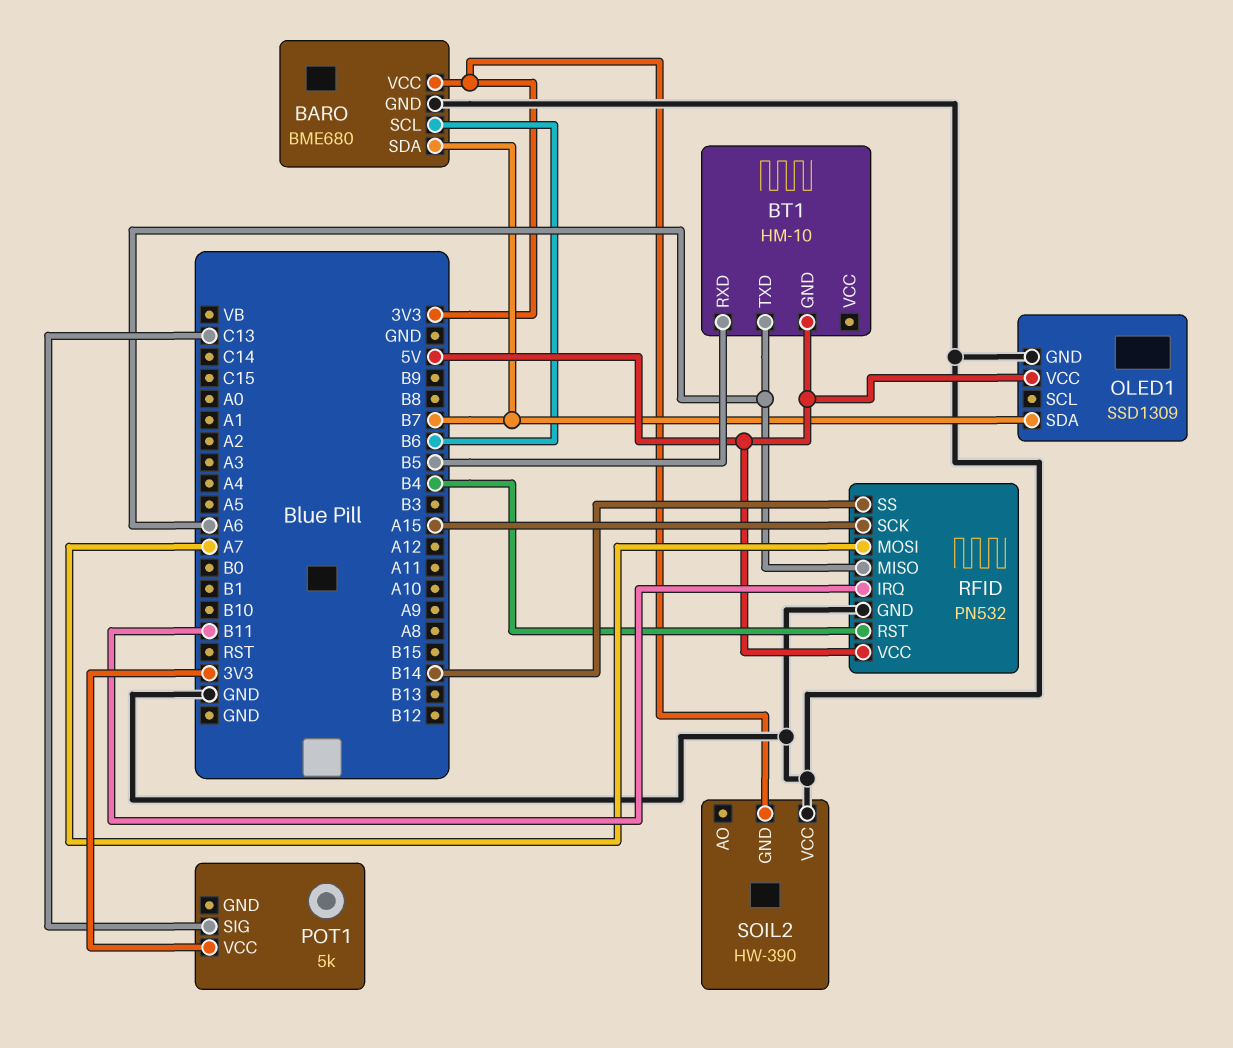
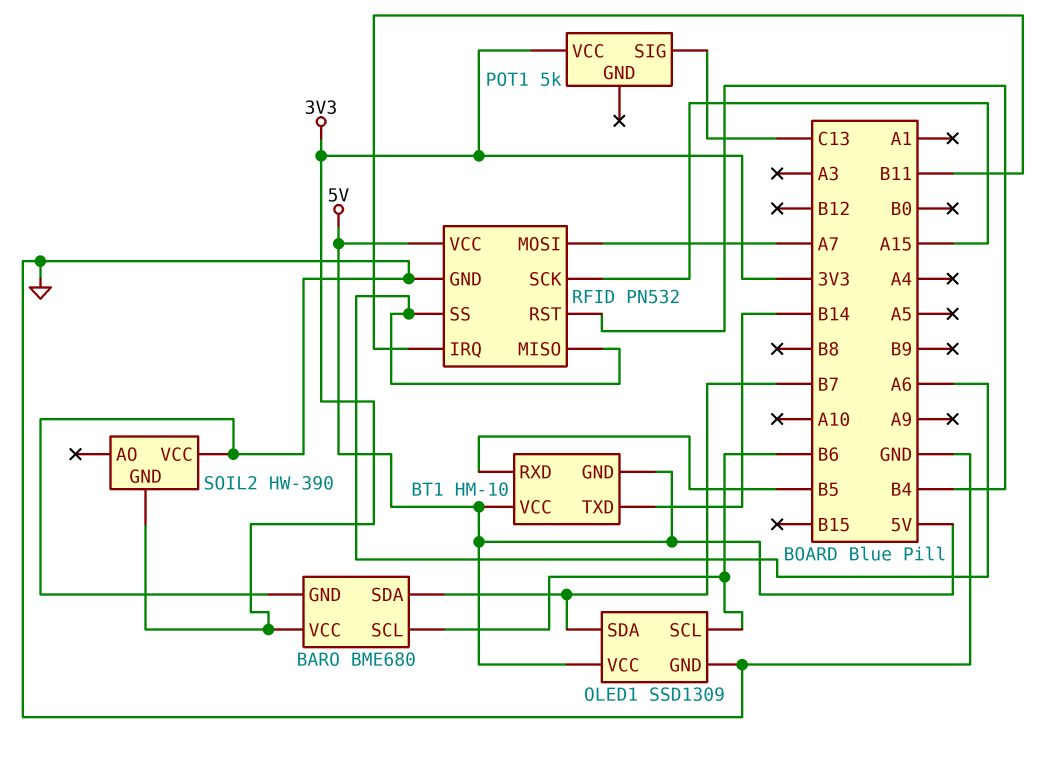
BT1 pin TXD: A6 -> B14
BT1 pin VCC: none -> 5V
OLED1 pin SCL: none -> B6
RFID pin SS: B14 -> A6

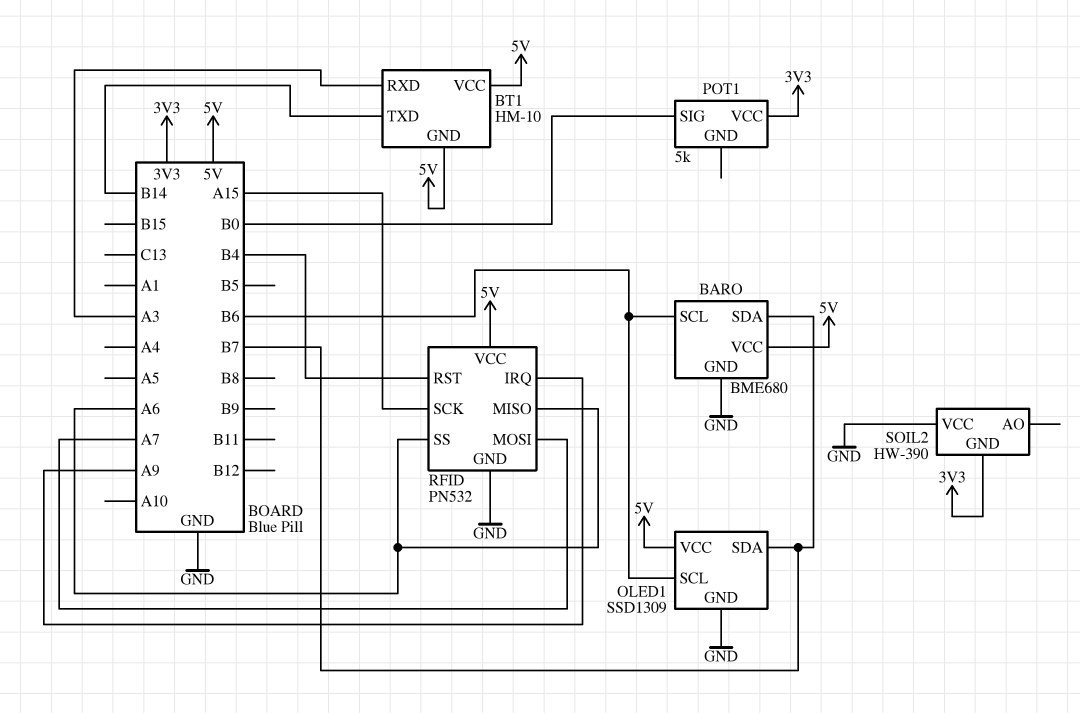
BARO pin VCC: 3V3 -> 5V
BT1 pin RXD: B5 -> A3
POT1 pin SIG: C13 -> B0
RFID pin IRQ: B11 -> A9

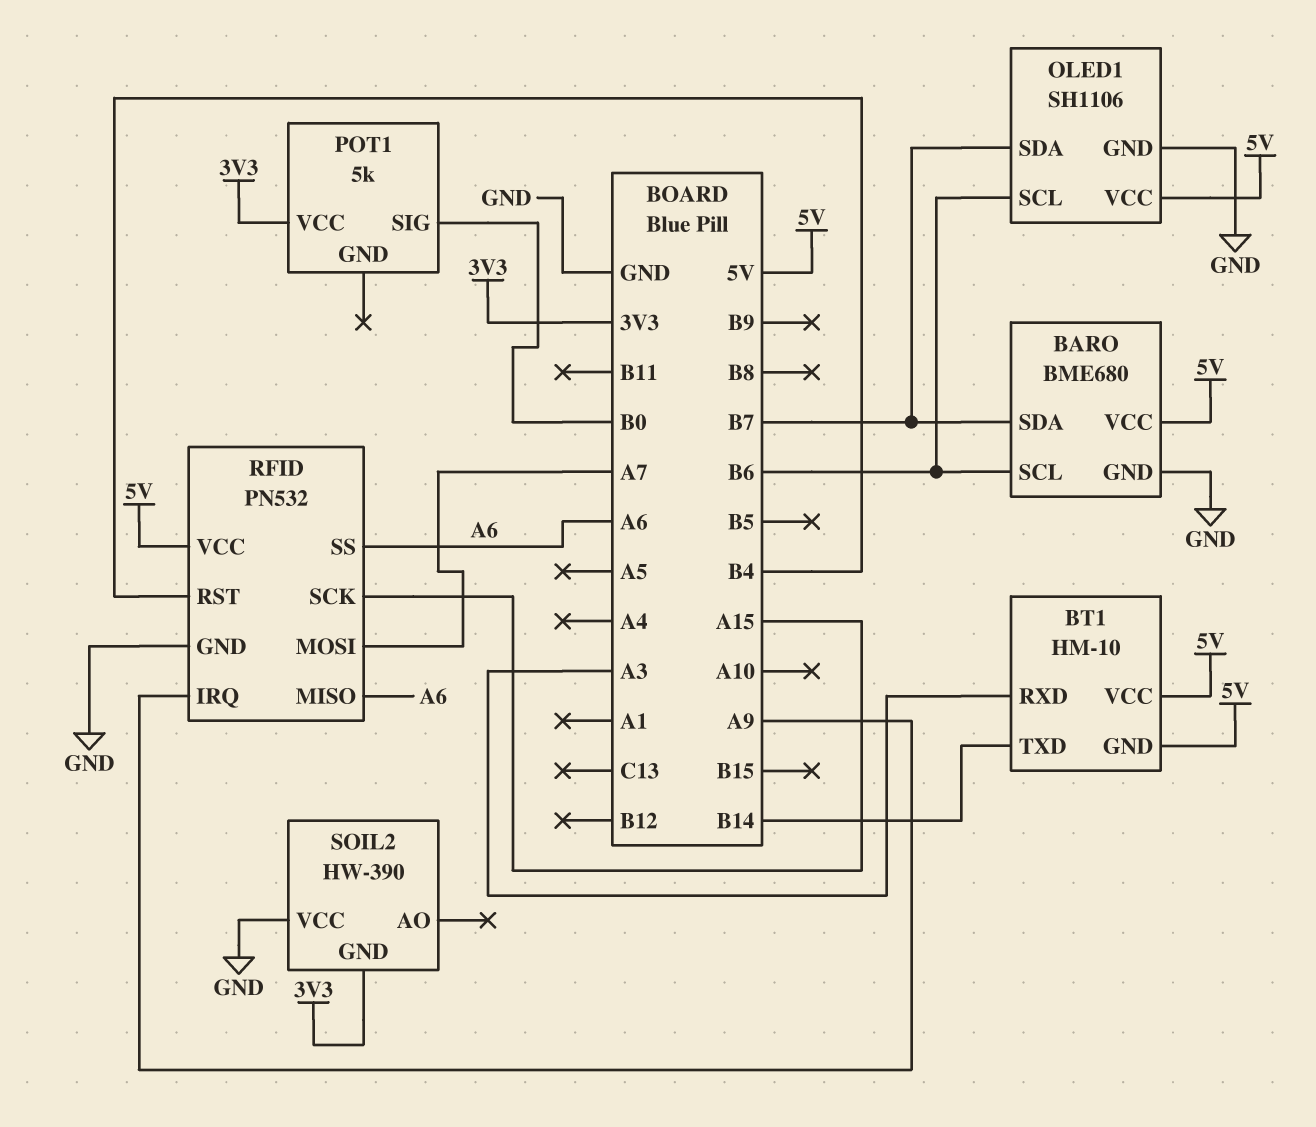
OLED1: SSD1309 -> SH1106

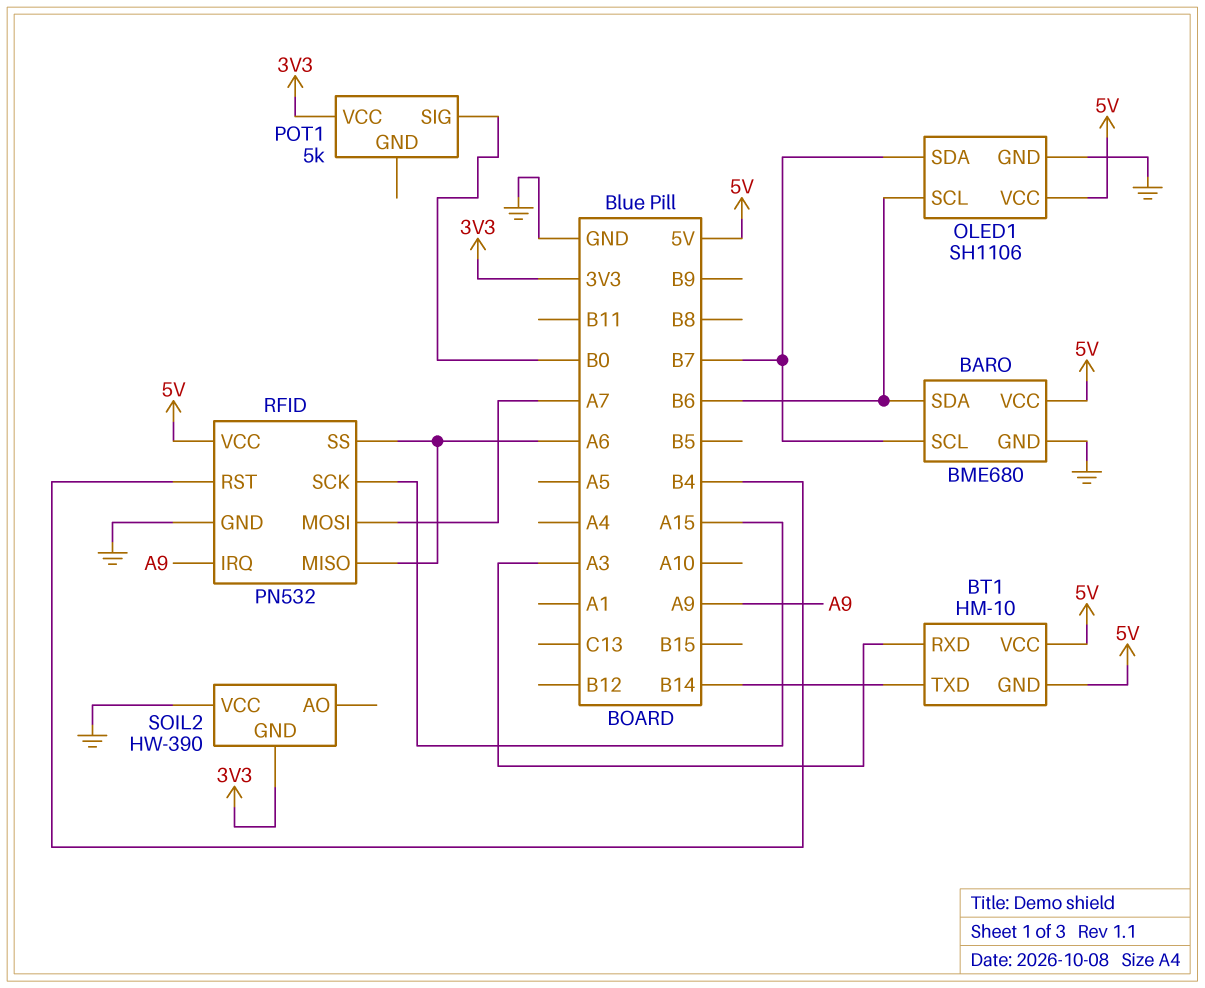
BARO pin SCL: B6 -> B7
BARO pin SDA: B7 -> B6

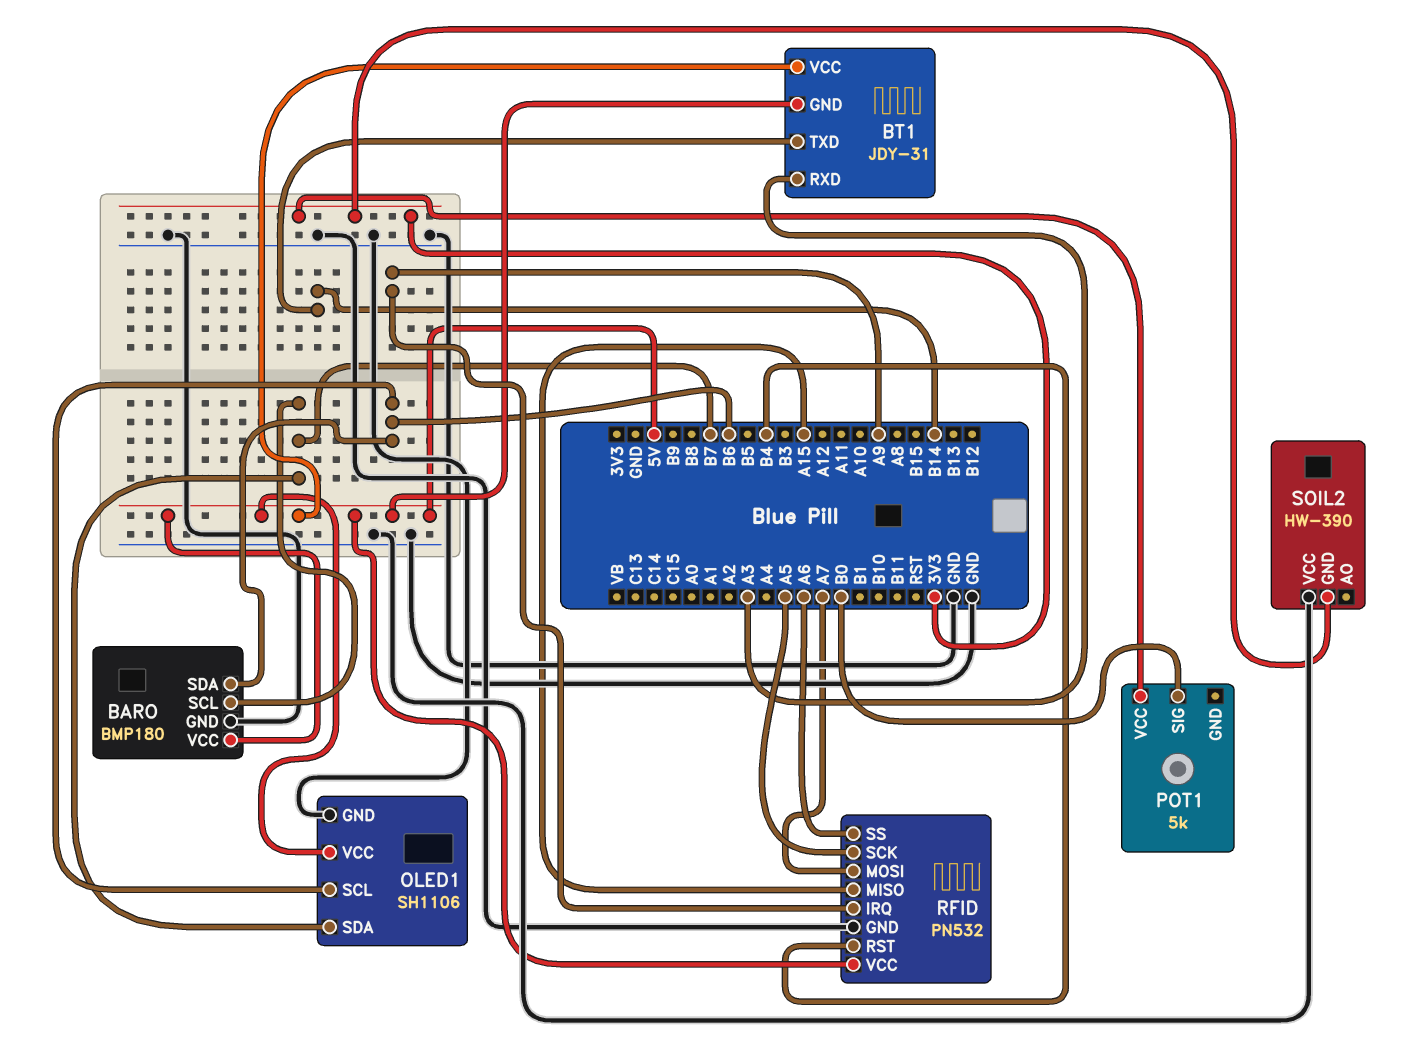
BARO: BME680 -> BMP180
BT1: HM-10 -> JDY-31
RFID pin MISO: A6 -> A15
RFID pin SCK: A15 -> A5

